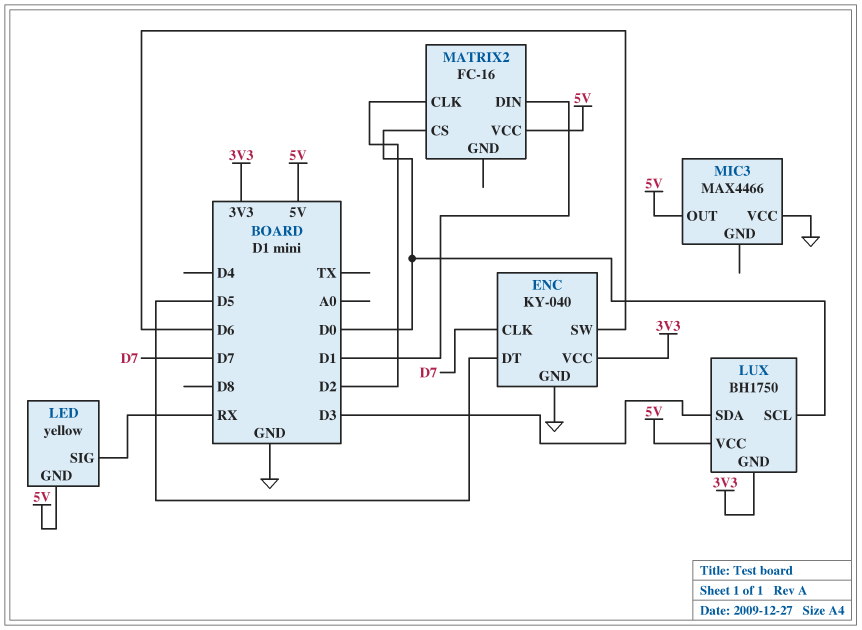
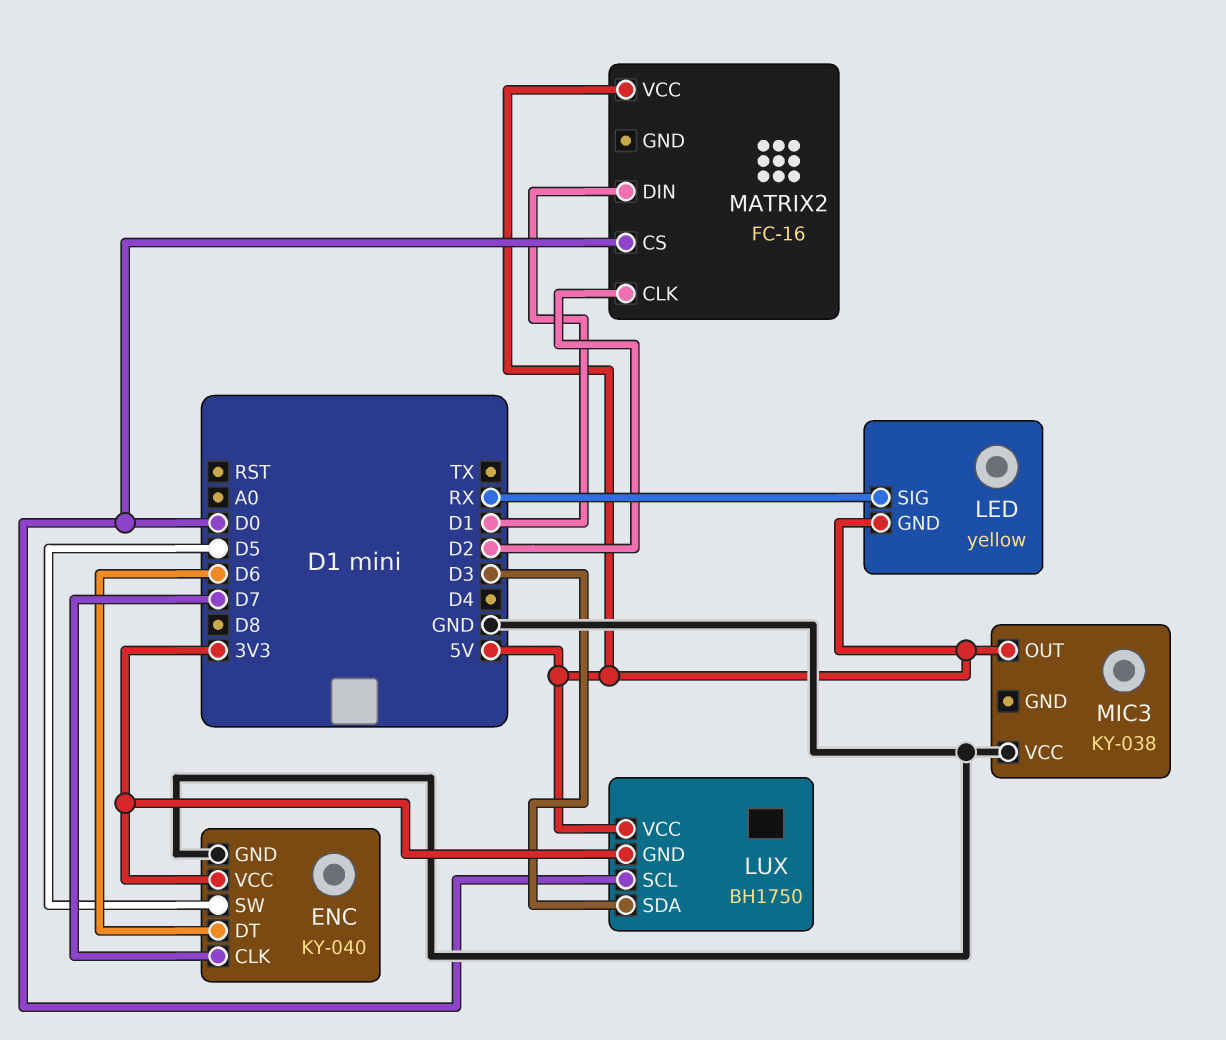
ENC pin DT: D5 -> D6
ENC pin SW: D6 -> D5
MIC3: MAX4466 -> KY-038

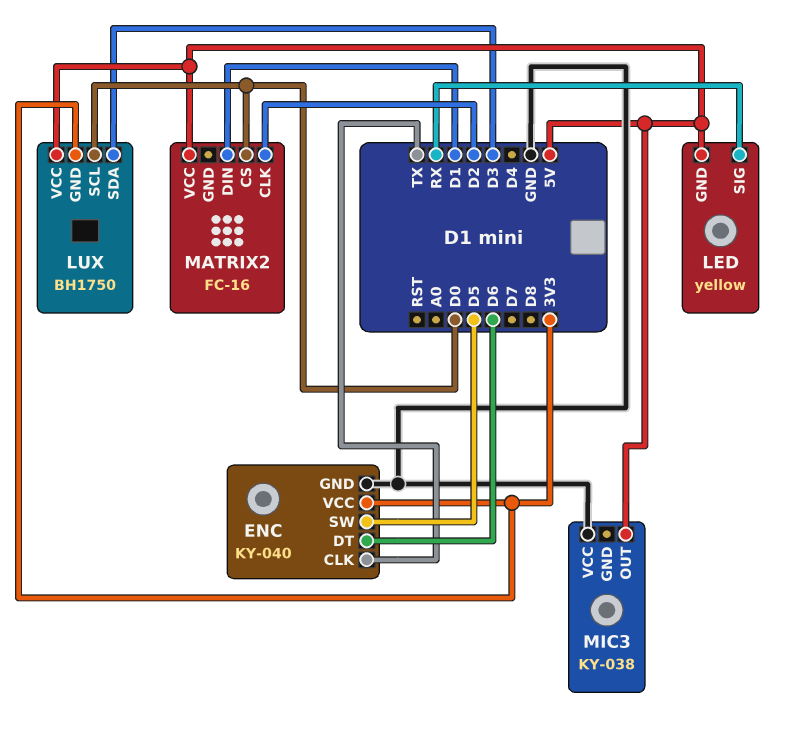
ENC pin CLK: D7 -> TX

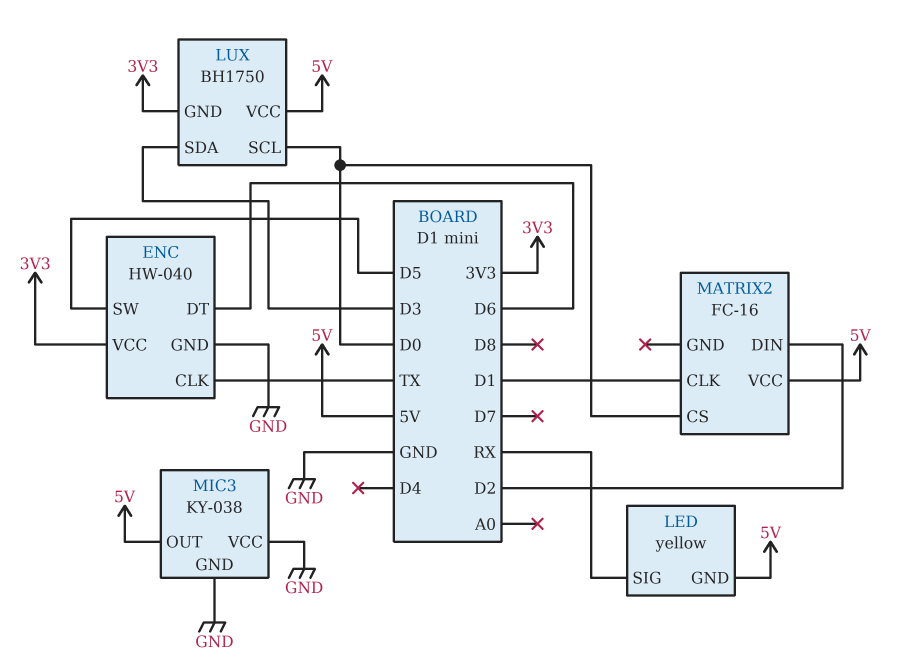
ENC: KY-040 -> HW-040
MATRIX2 pin CLK: D2 -> D1
MATRIX2 pin DIN: D1 -> D2
MIC3 pin GND: none -> GND

